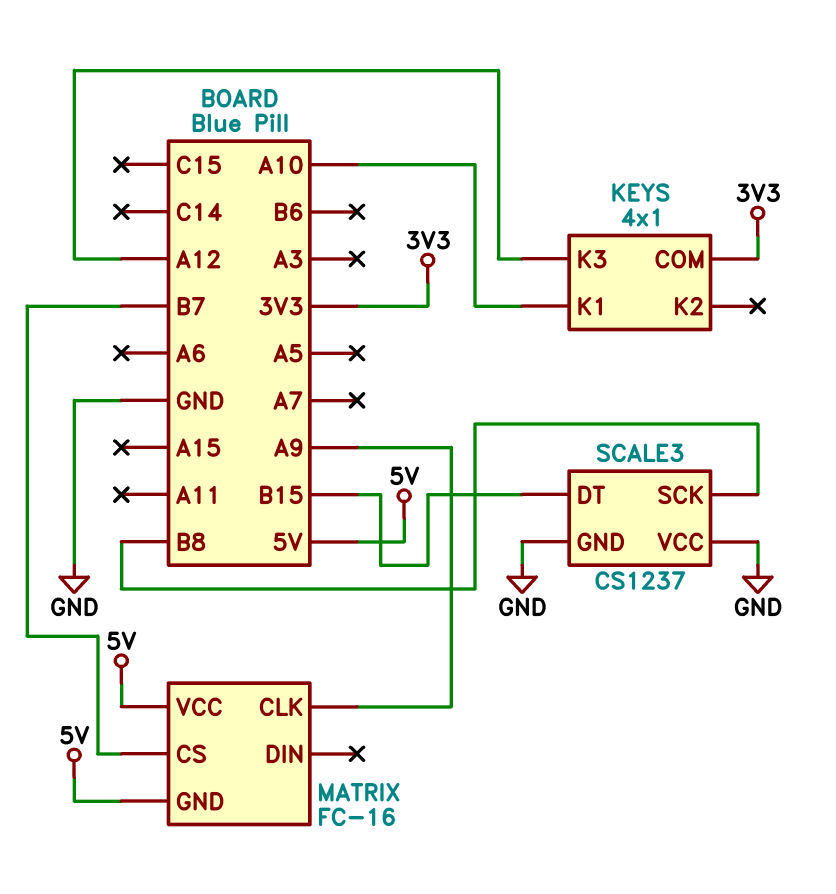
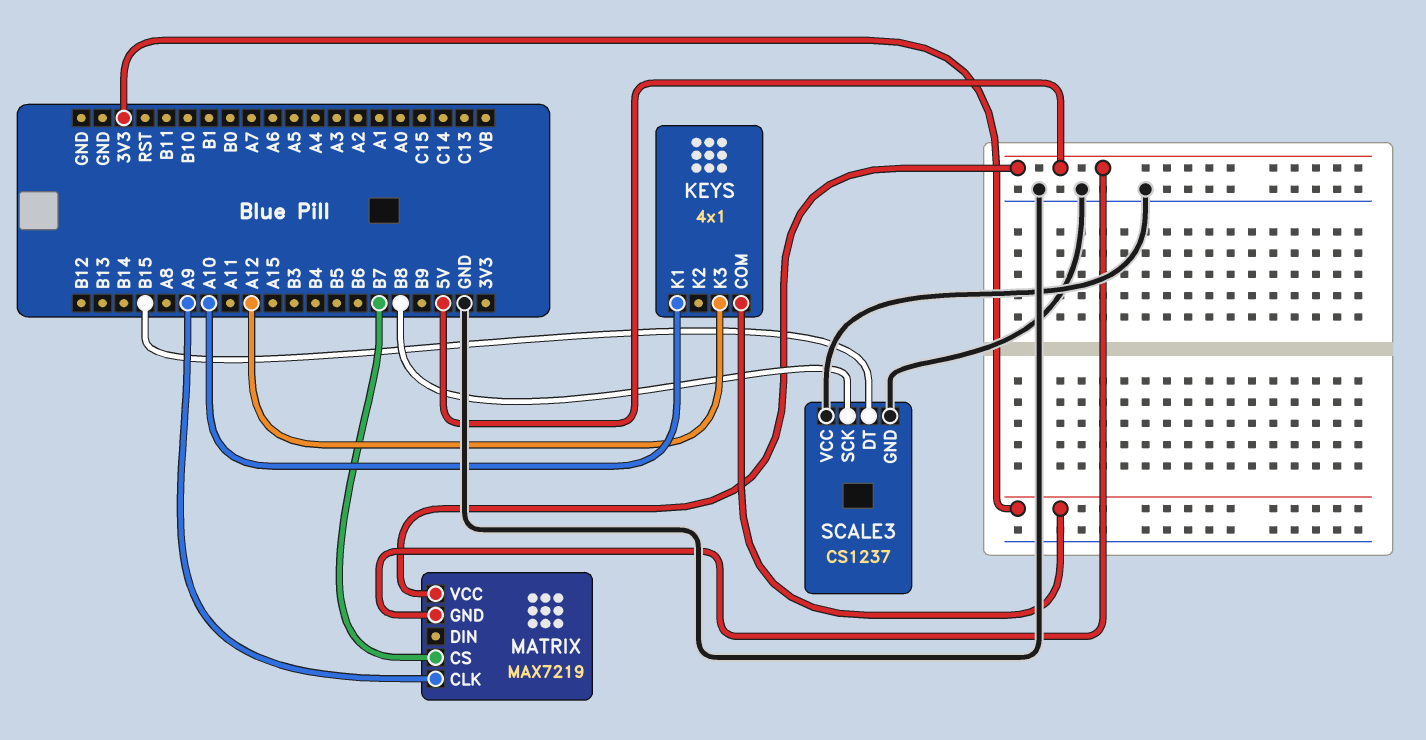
MATRIX: FC-16 -> MAX7219

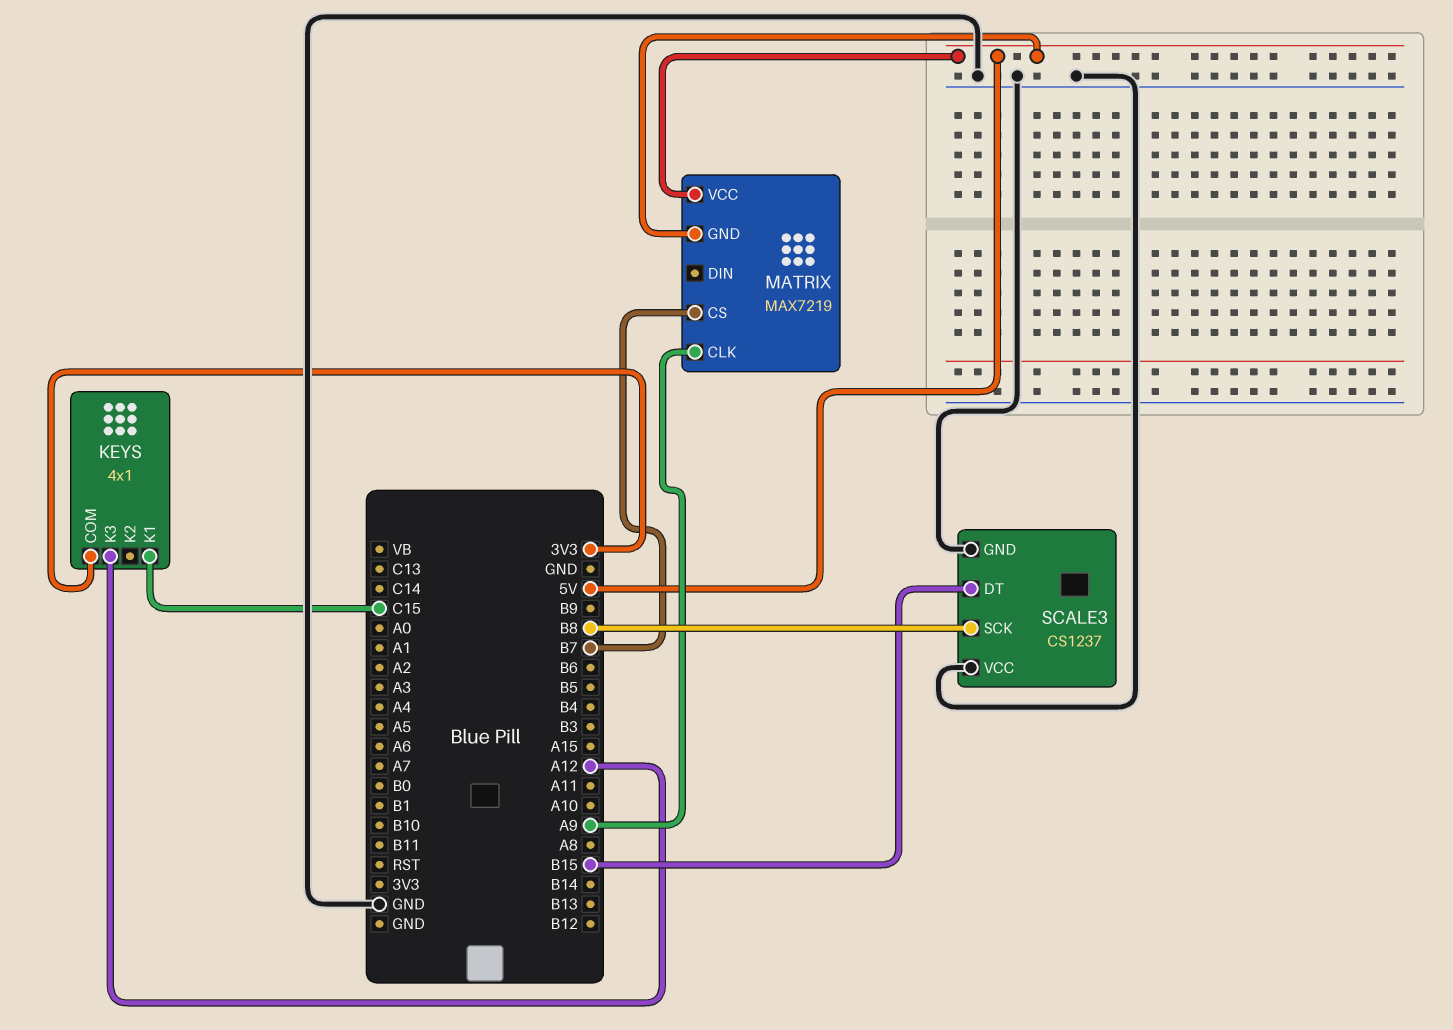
KEYS pin K1: A10 -> C15

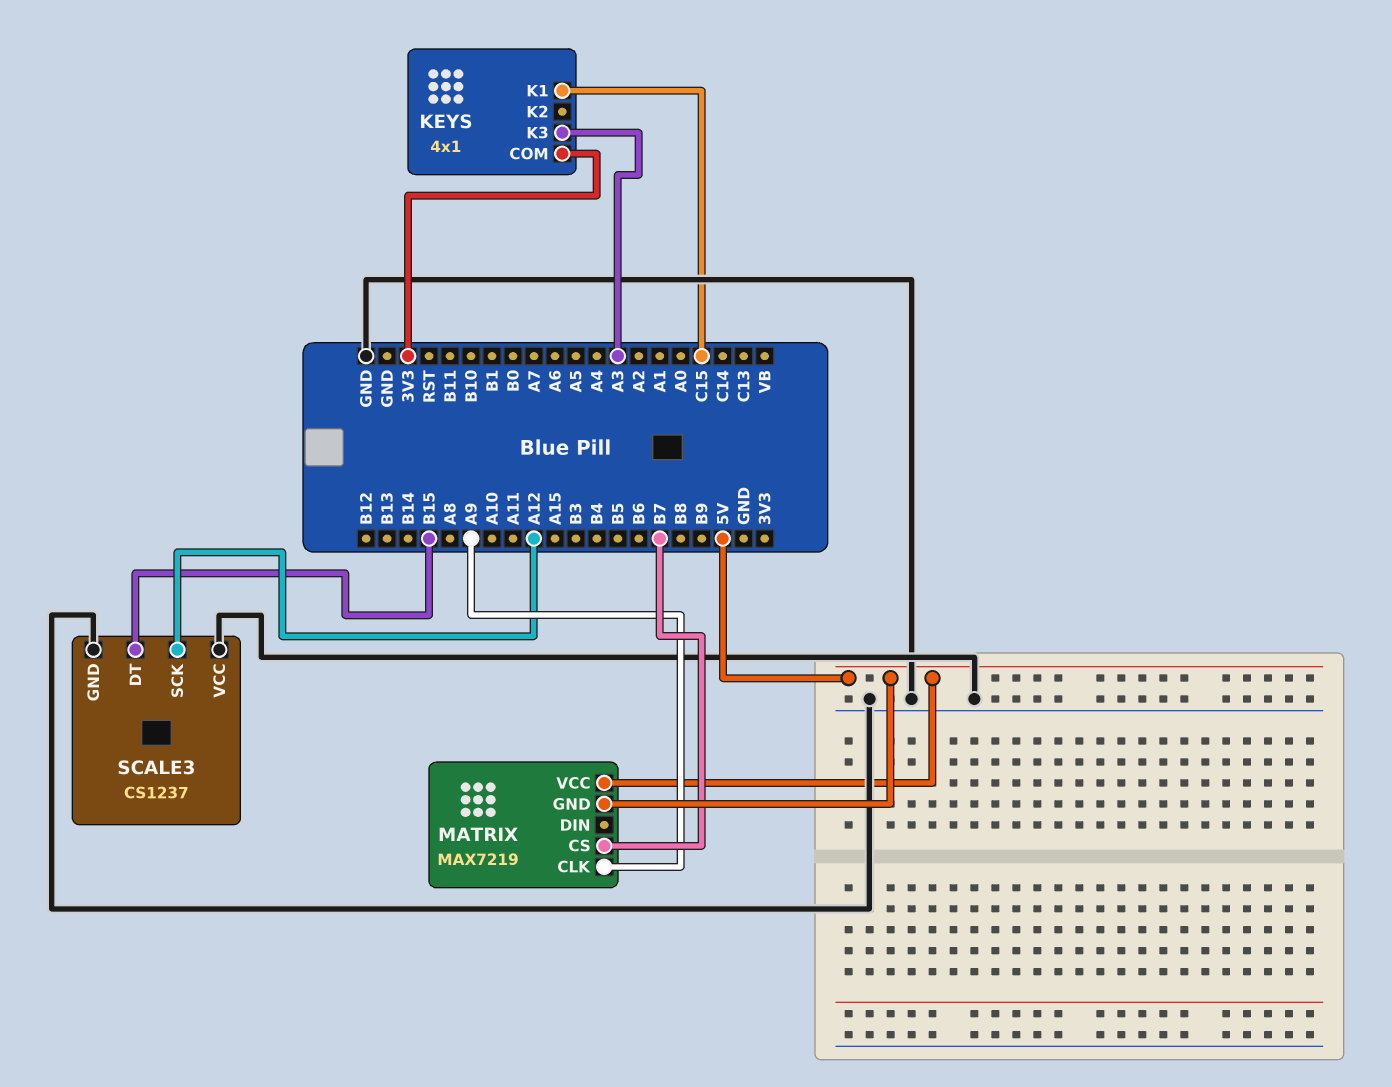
KEYS pin K3: A12 -> A3
SCALE3 pin SCK: B8 -> A12

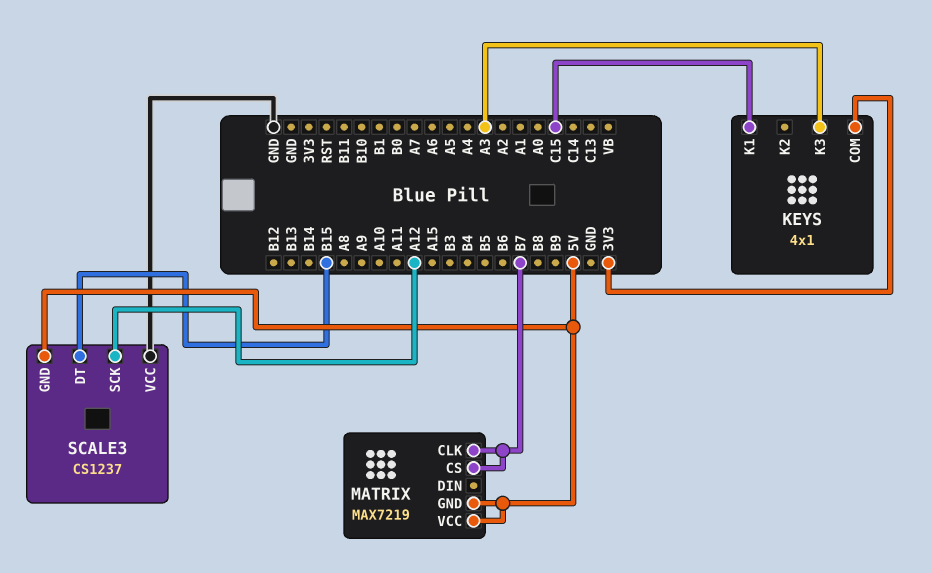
MATRIX pin CLK: A9 -> B7
SCALE3 pin GND: GND -> 5V

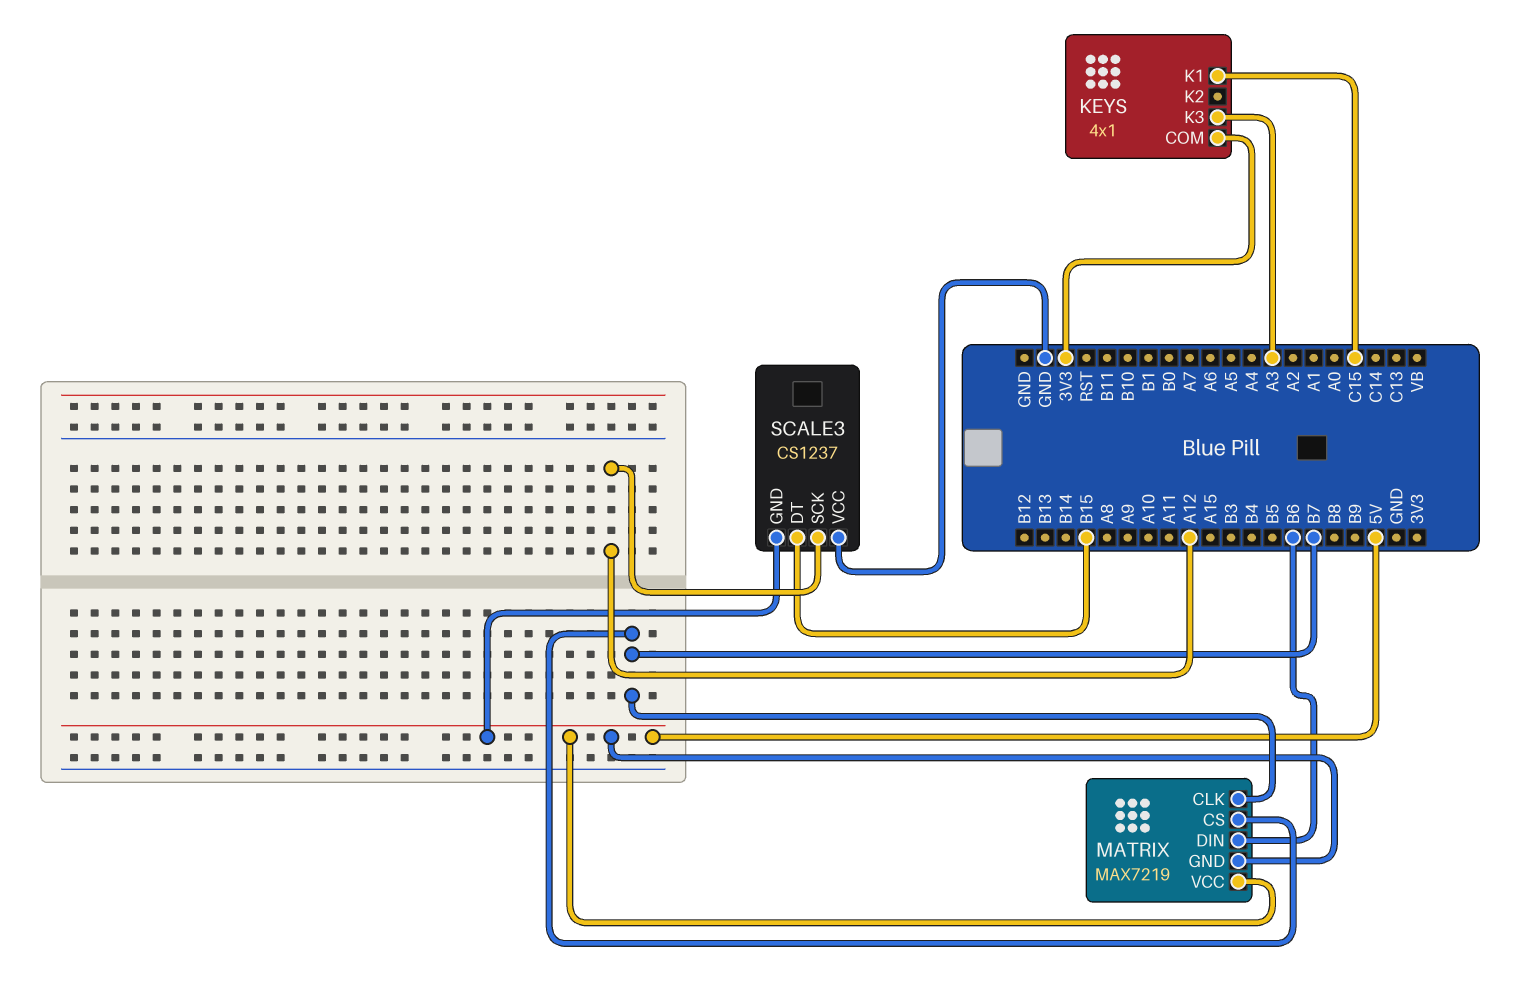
MATRIX pin DIN: none -> B6

